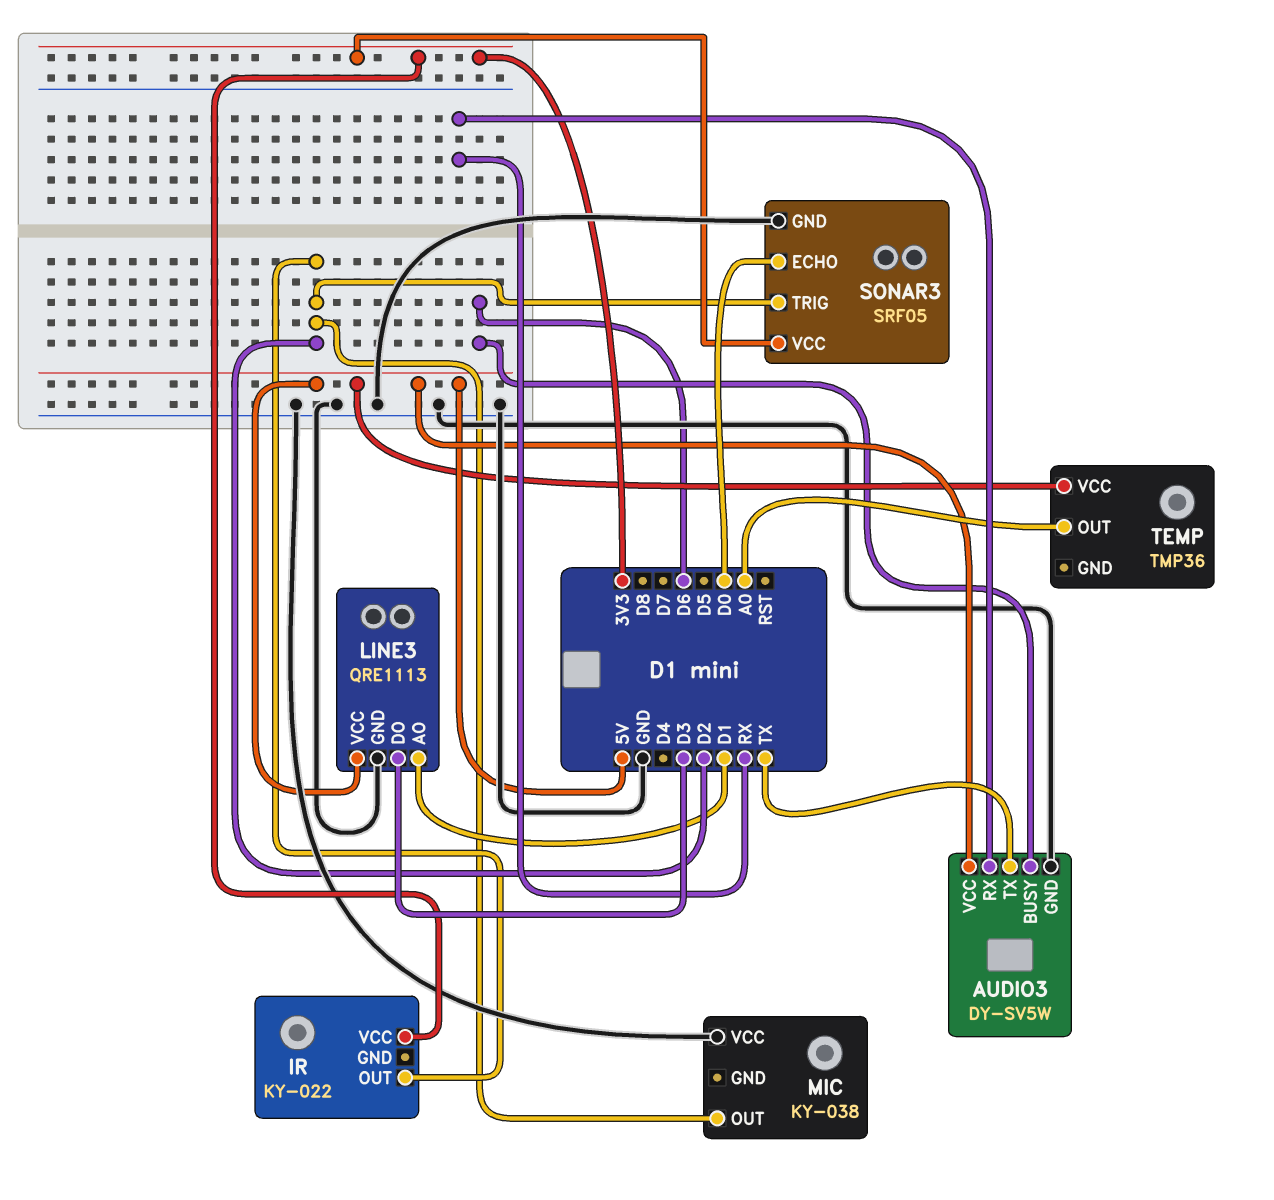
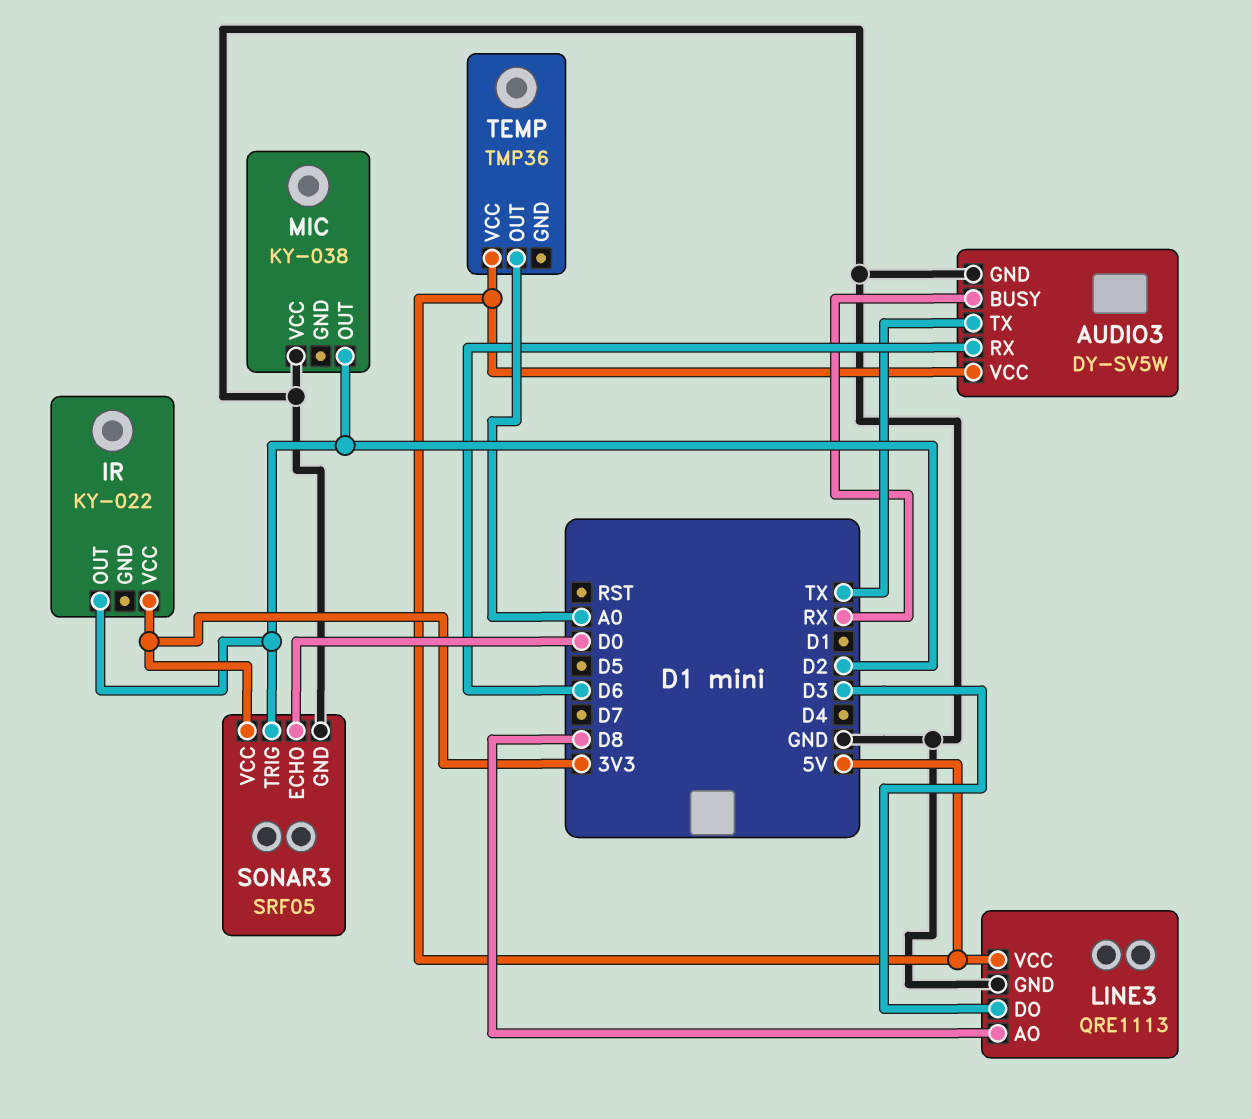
AUDIO3 pin BUSY: D6 -> RX
AUDIO3 pin RX: RX -> D6
LINE3 pin AO: D1 -> D8

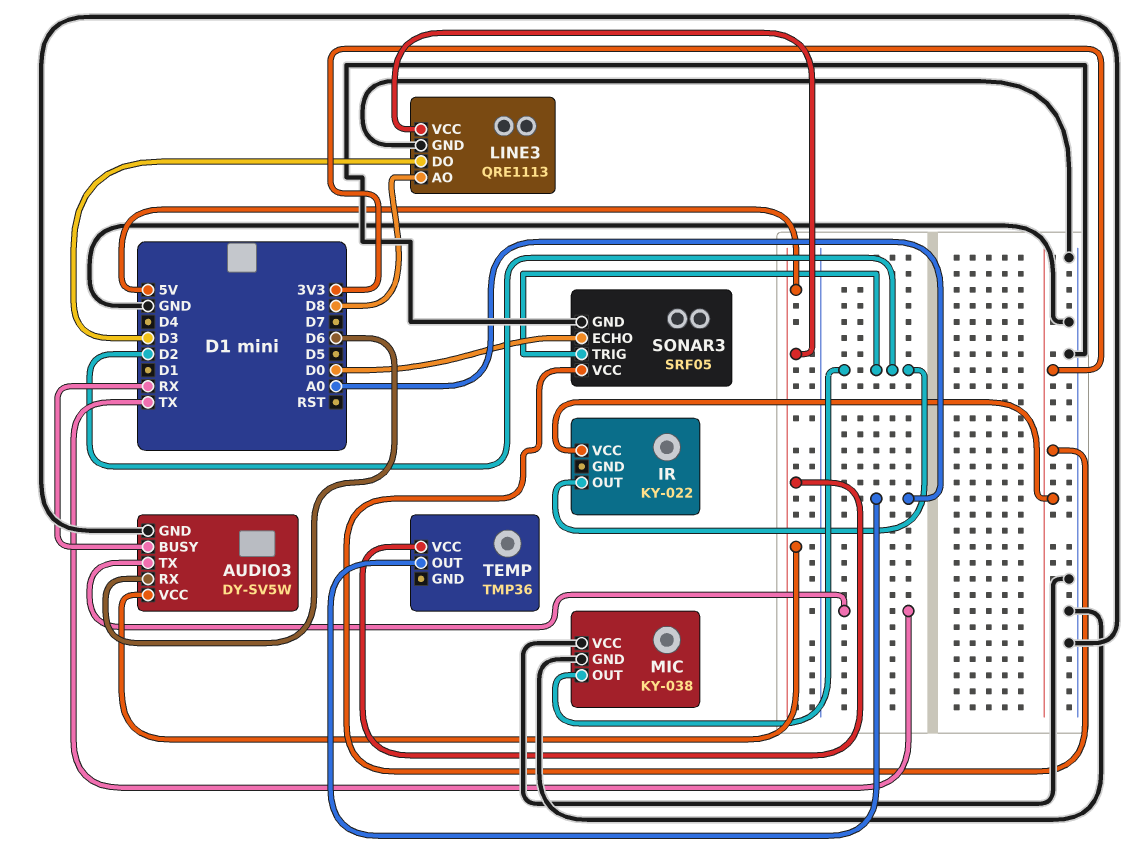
MIC pin GND: none -> GND

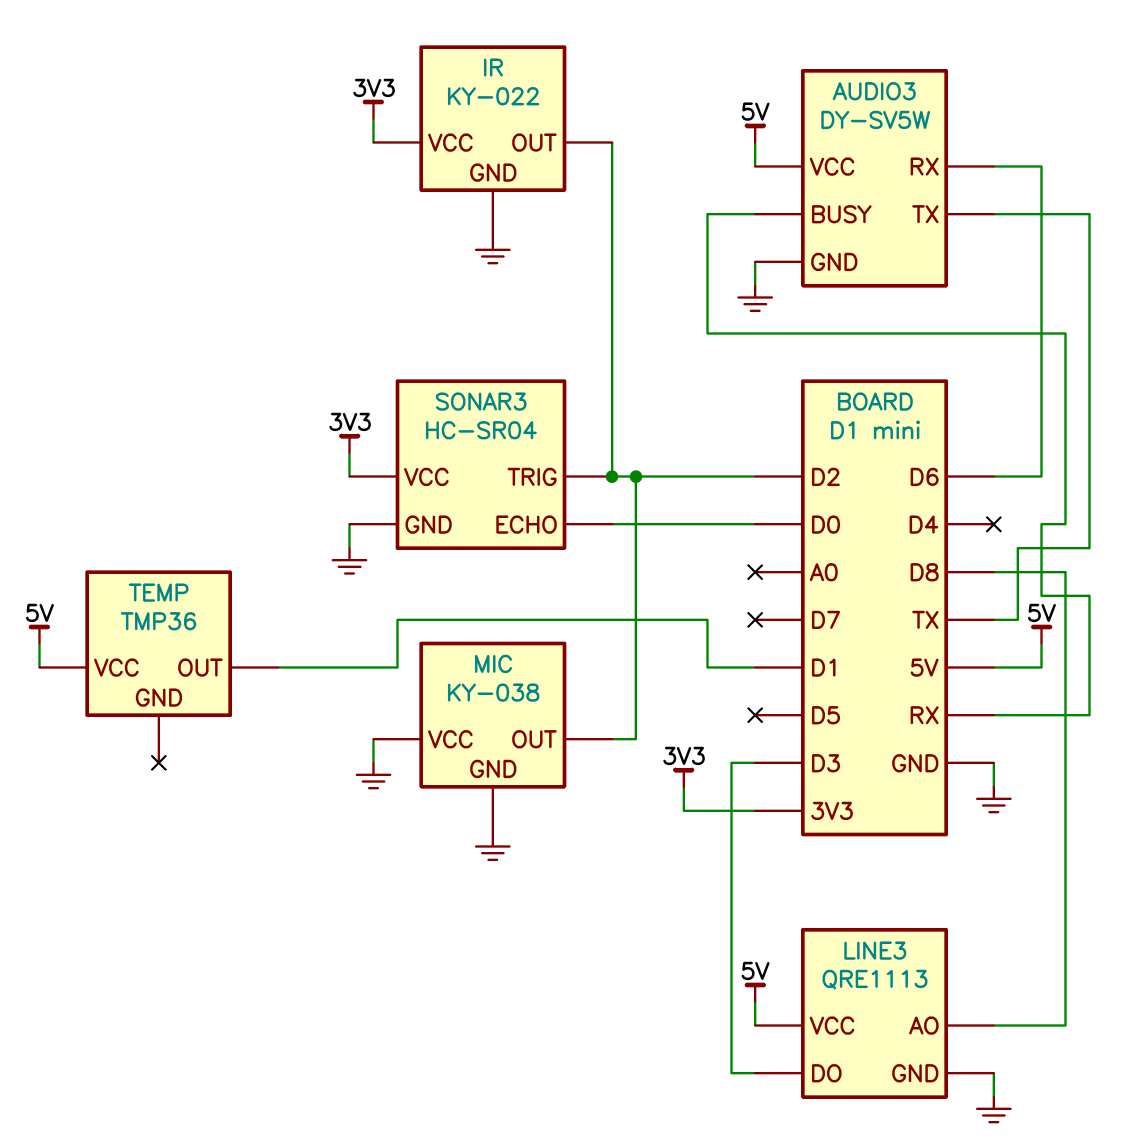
IR pin GND: none -> GND
SONAR3: SRF05 -> HC-SR04
TEMP pin OUT: A0 -> D1

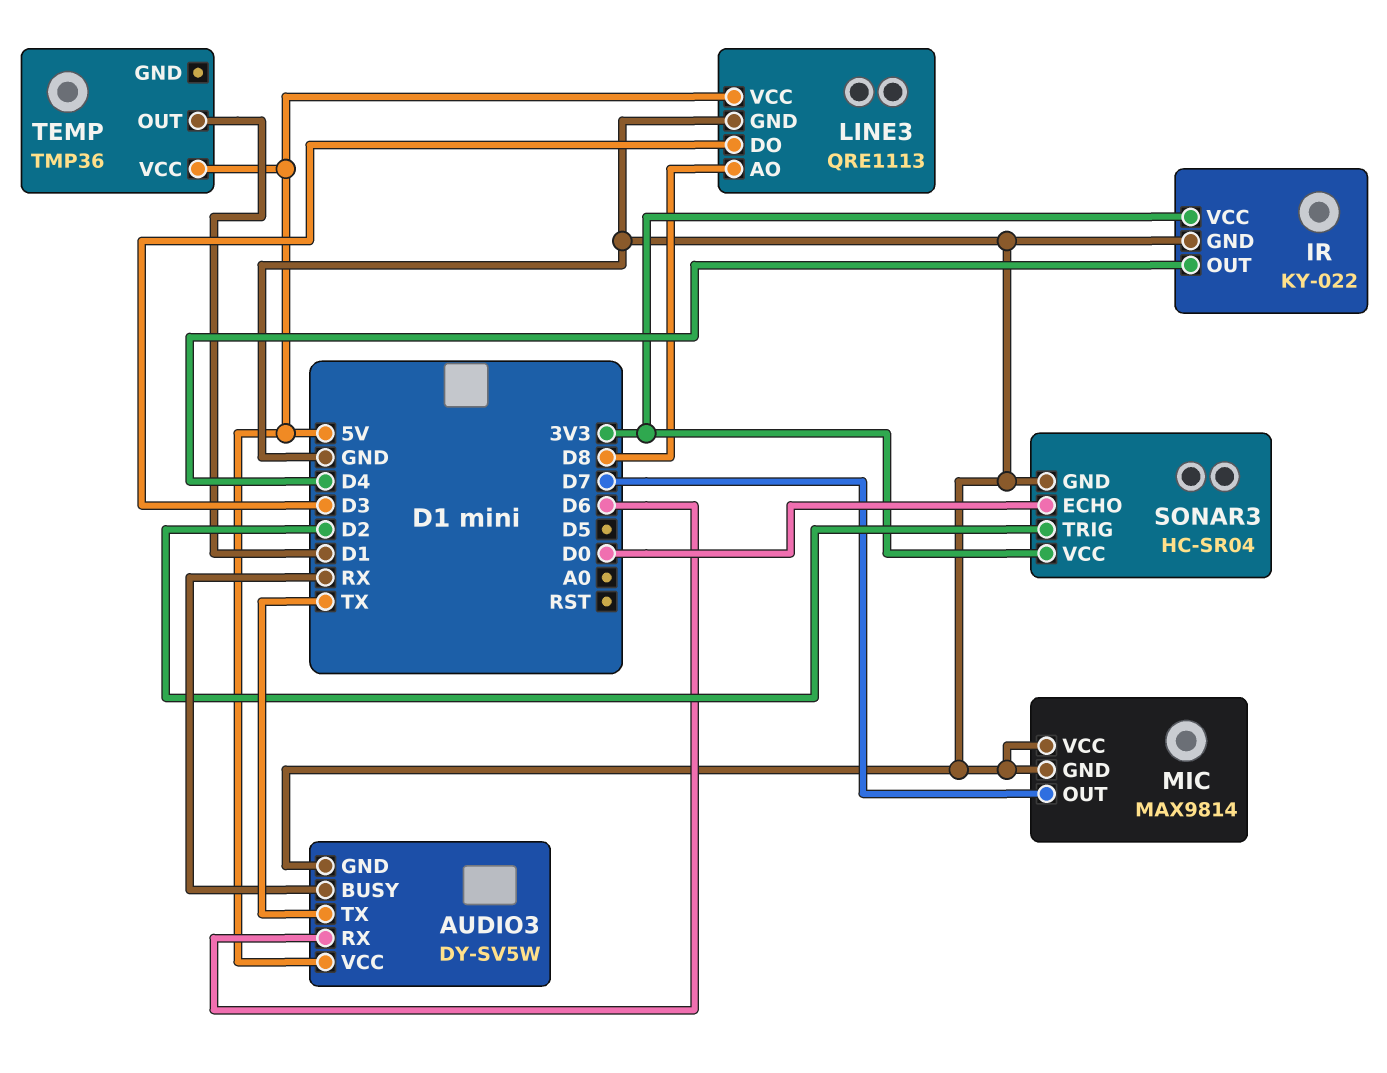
IR pin OUT: D2 -> D4
MIC: KY-038 -> MAX9814
MIC pin OUT: D2 -> D7

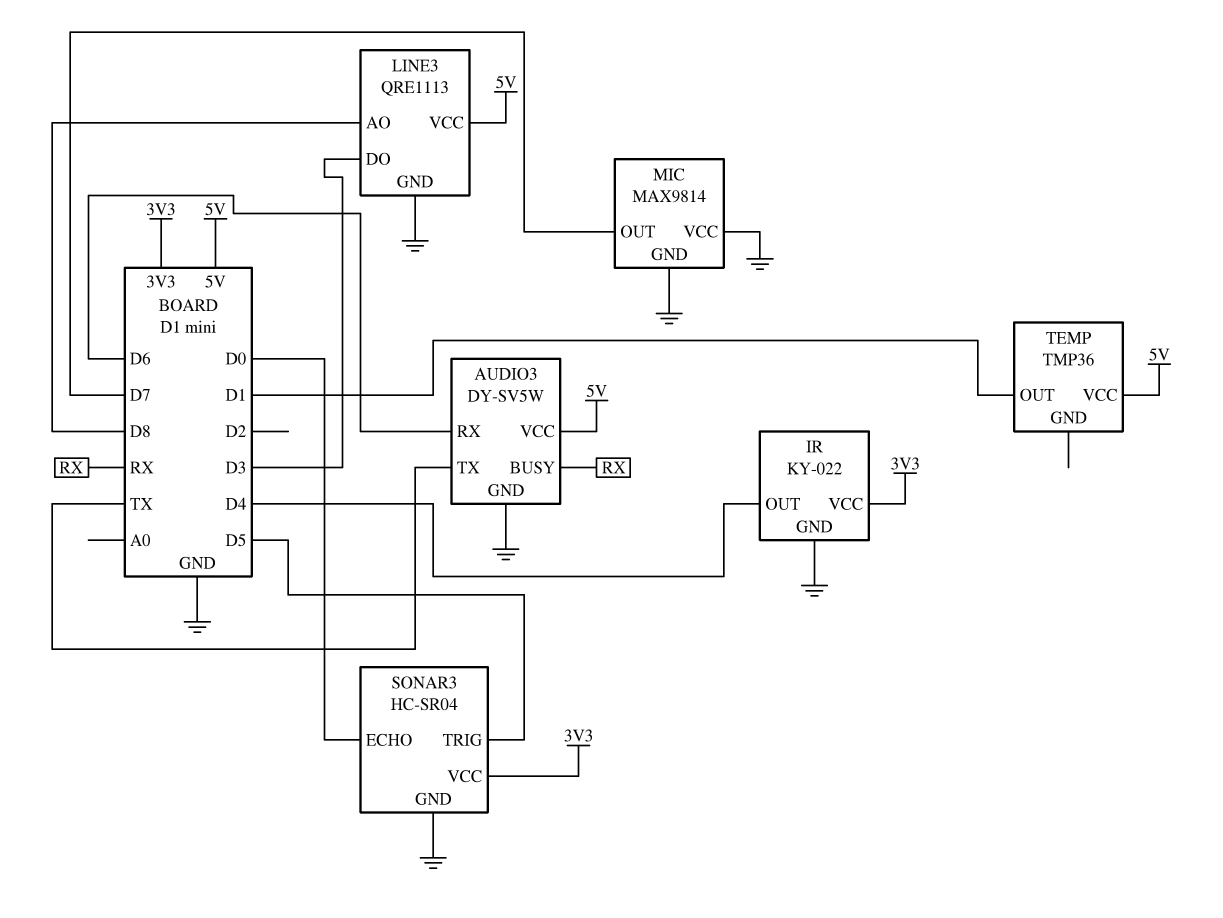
SONAR3 pin TRIG: D2 -> D5

